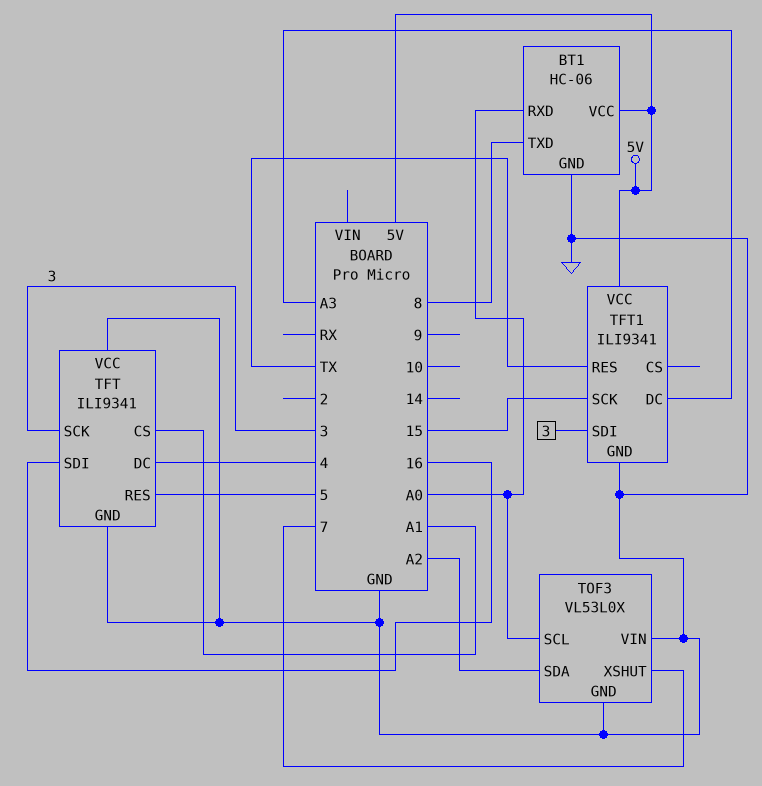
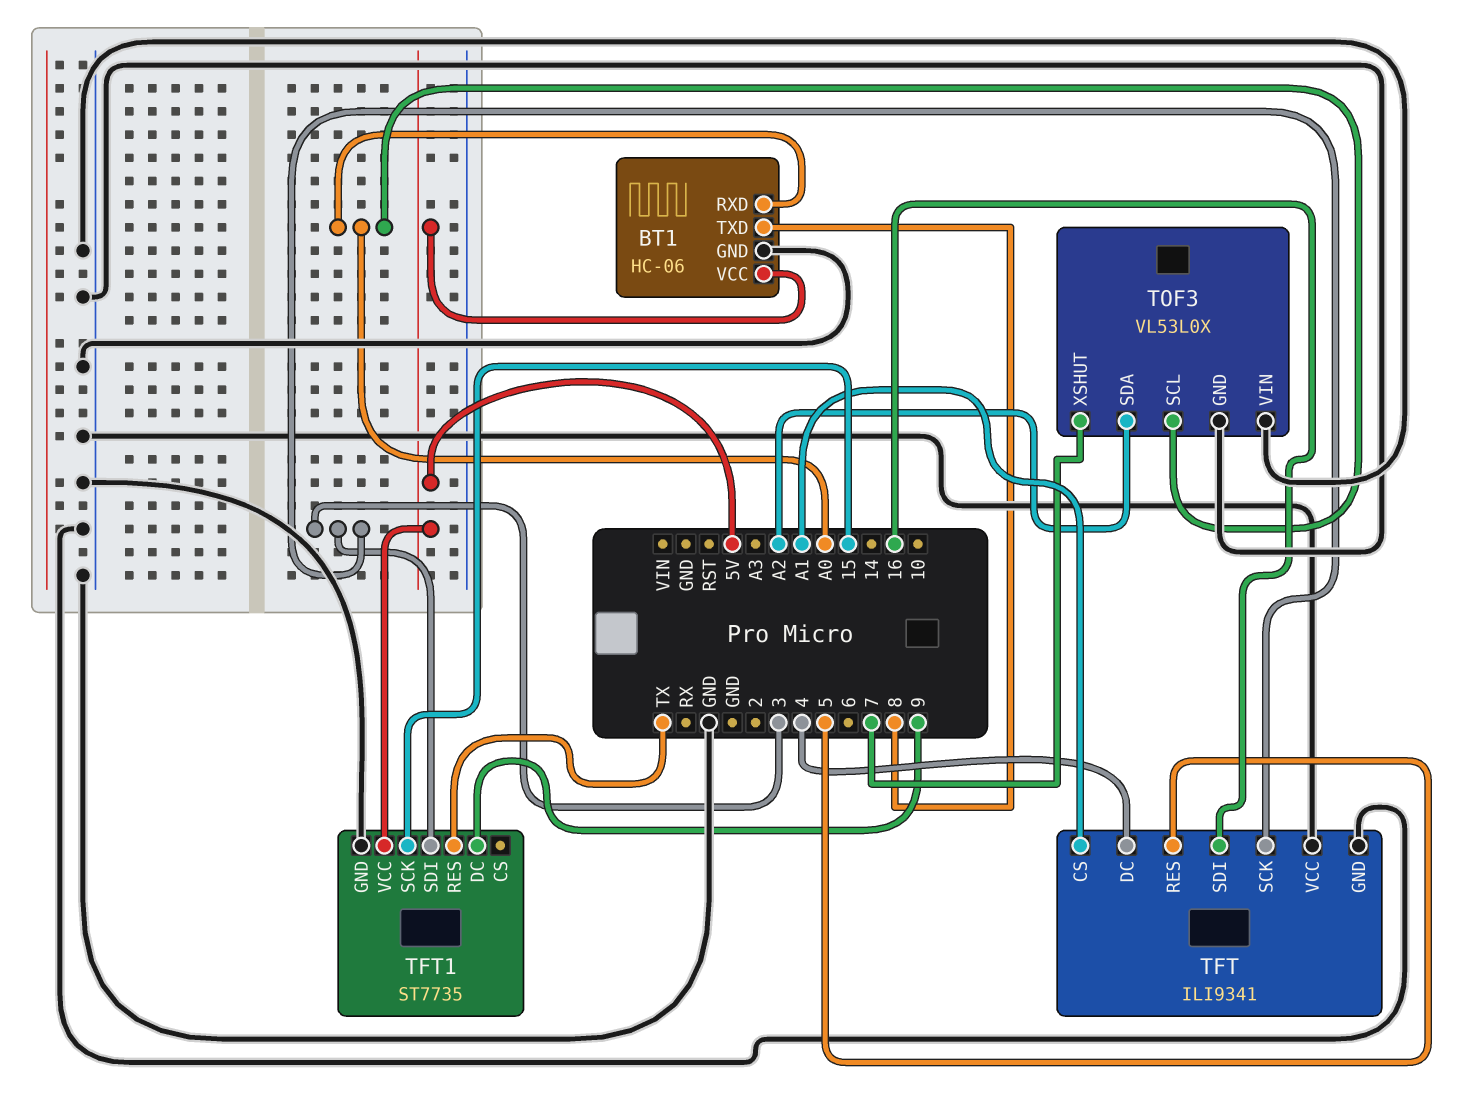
TFT1: ILI9341 -> ST7735
TFT1 pin DC: A3 -> 9

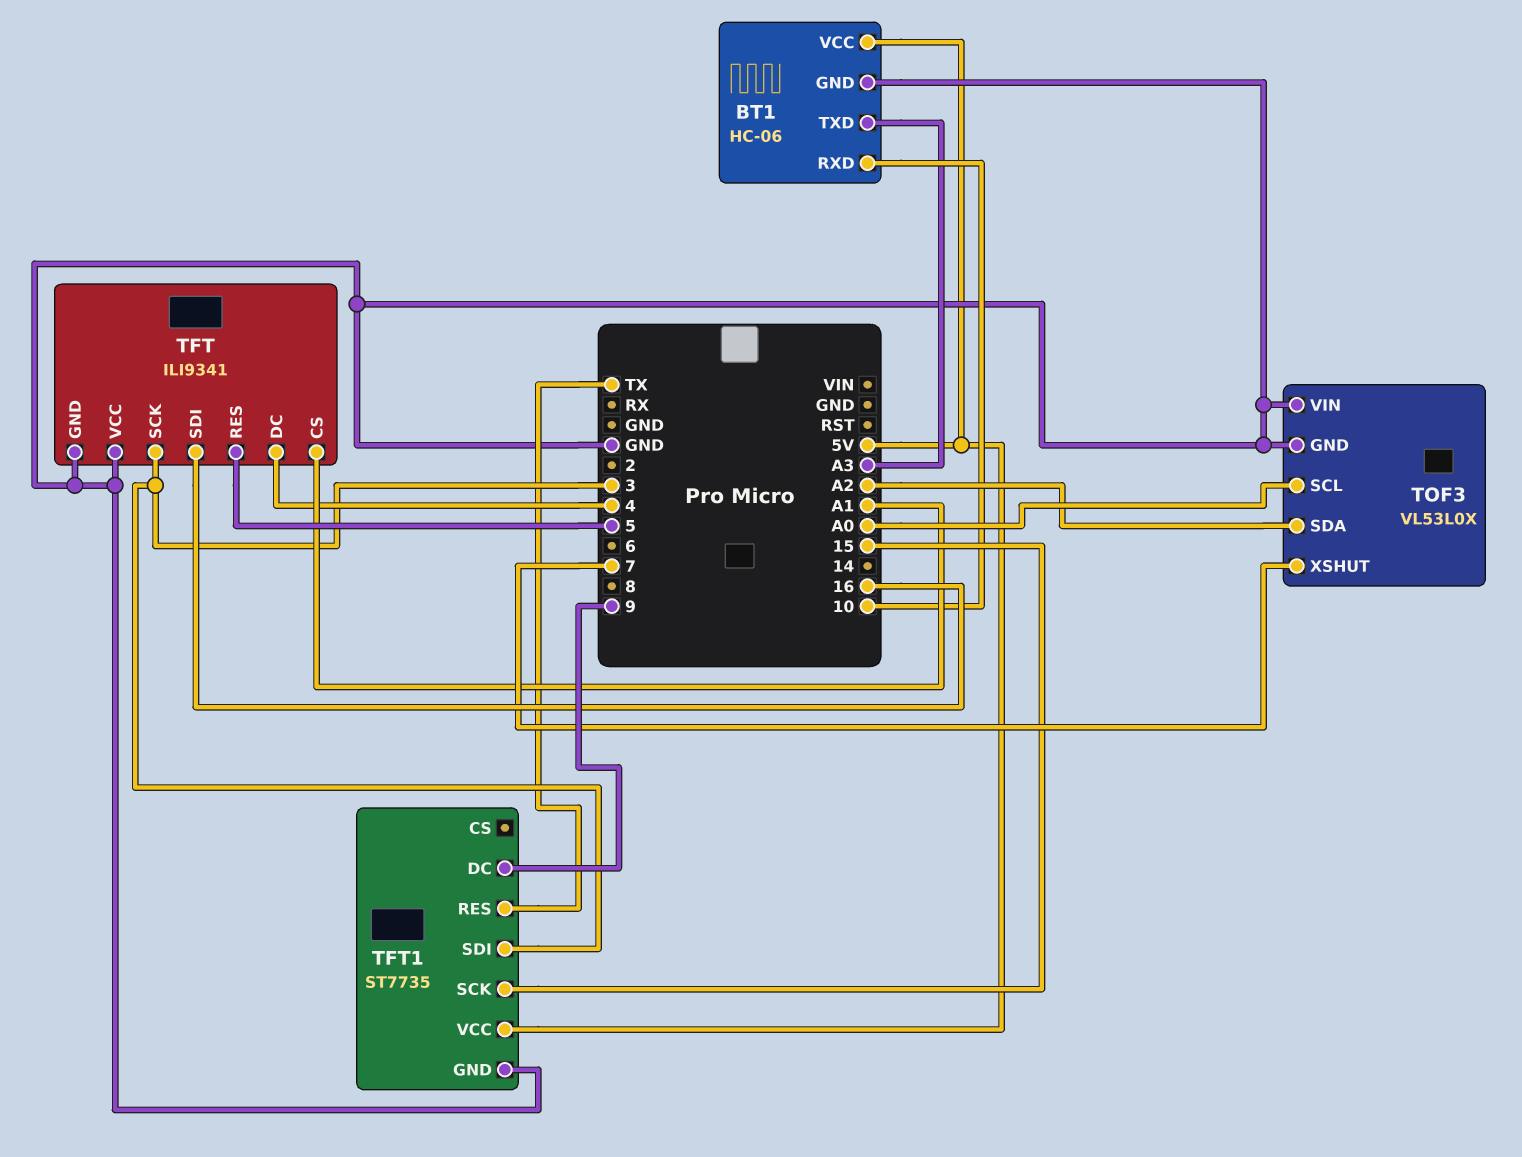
BT1 pin RXD: A0 -> 10
BT1 pin TXD: 8 -> A3

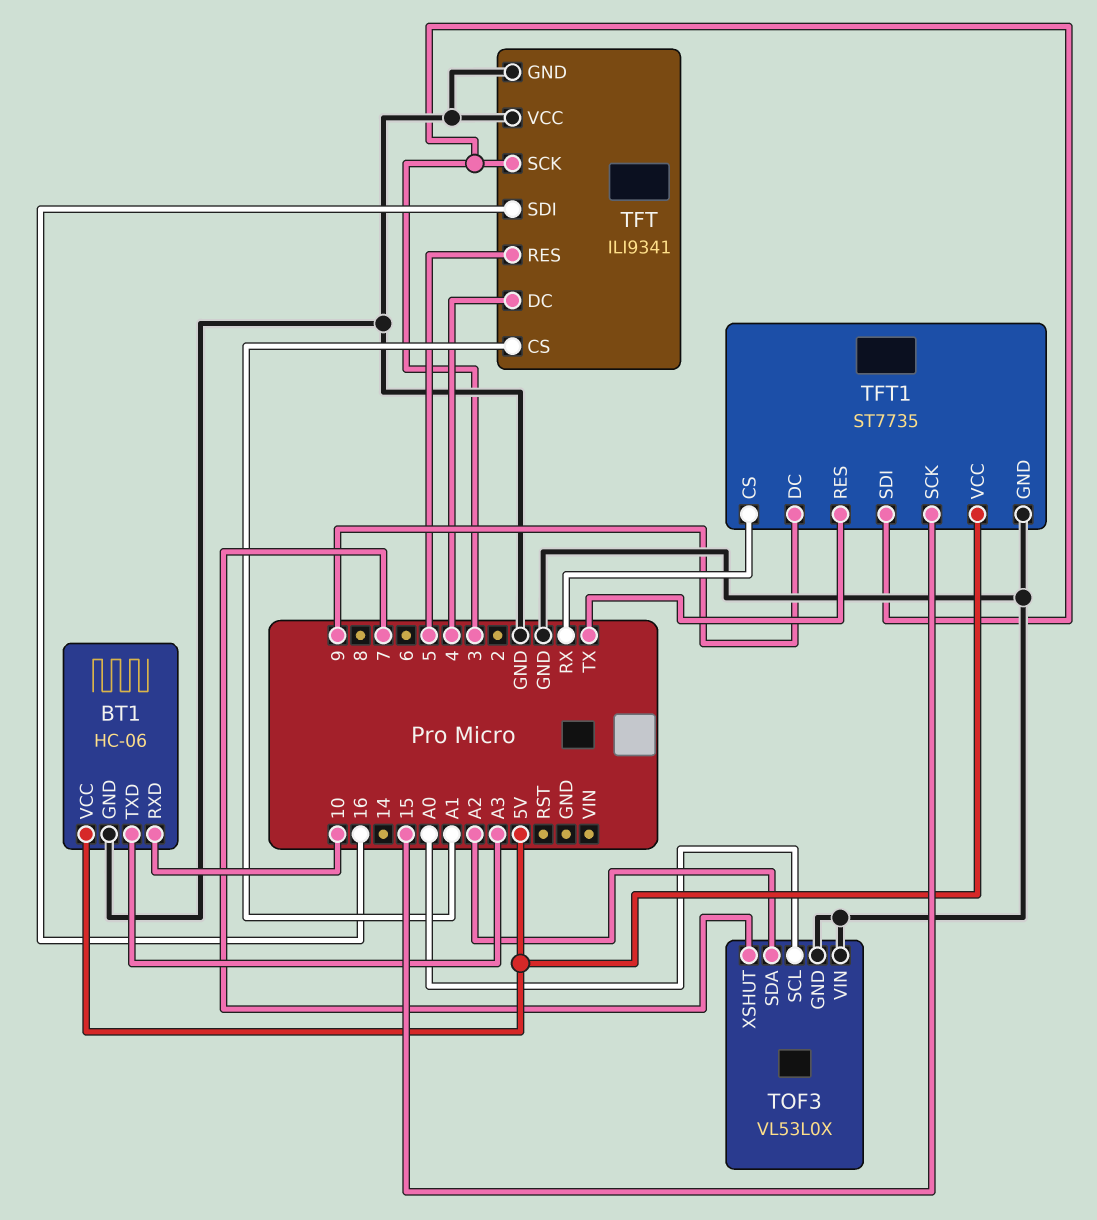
TFT1 pin CS: none -> RX

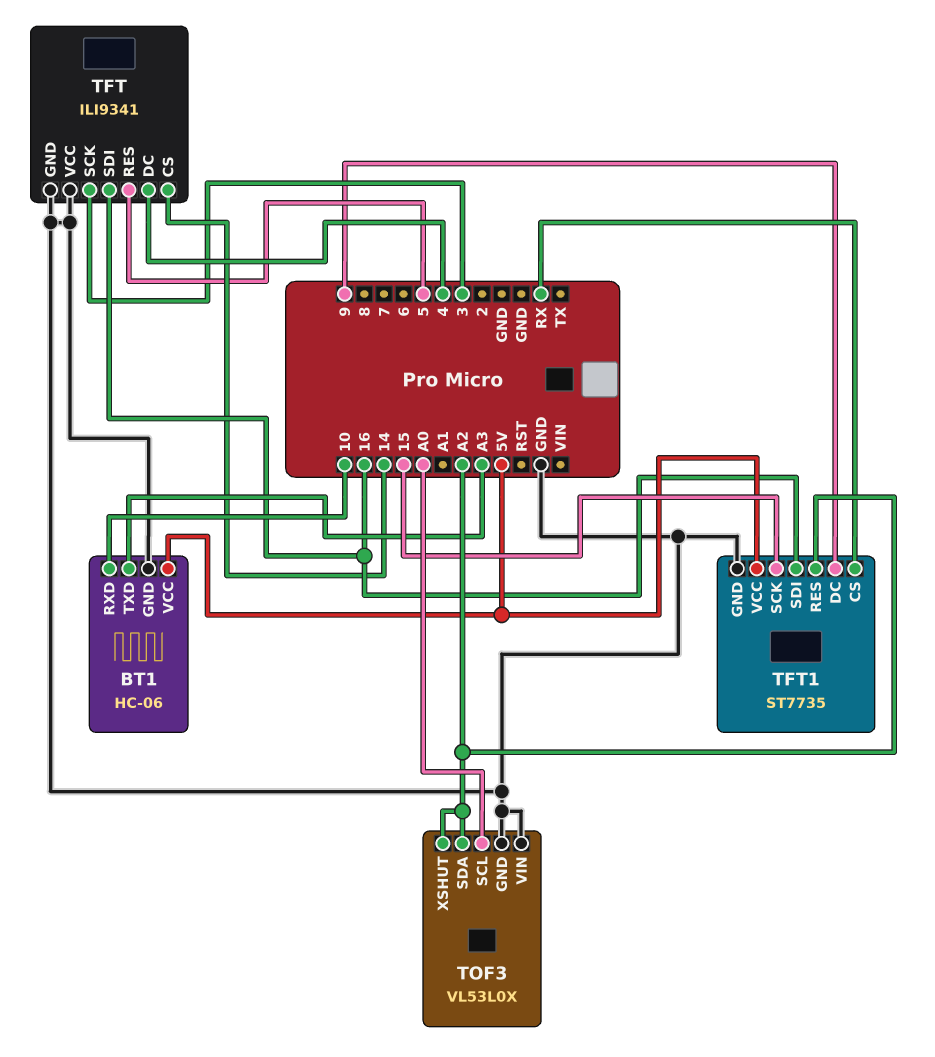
TFT pin CS: A1 -> 14
TFT1 pin RES: TX -> A2
TFT1 pin SDI: 3 -> 16
TOF3 pin XSHUT: 7 -> A2

